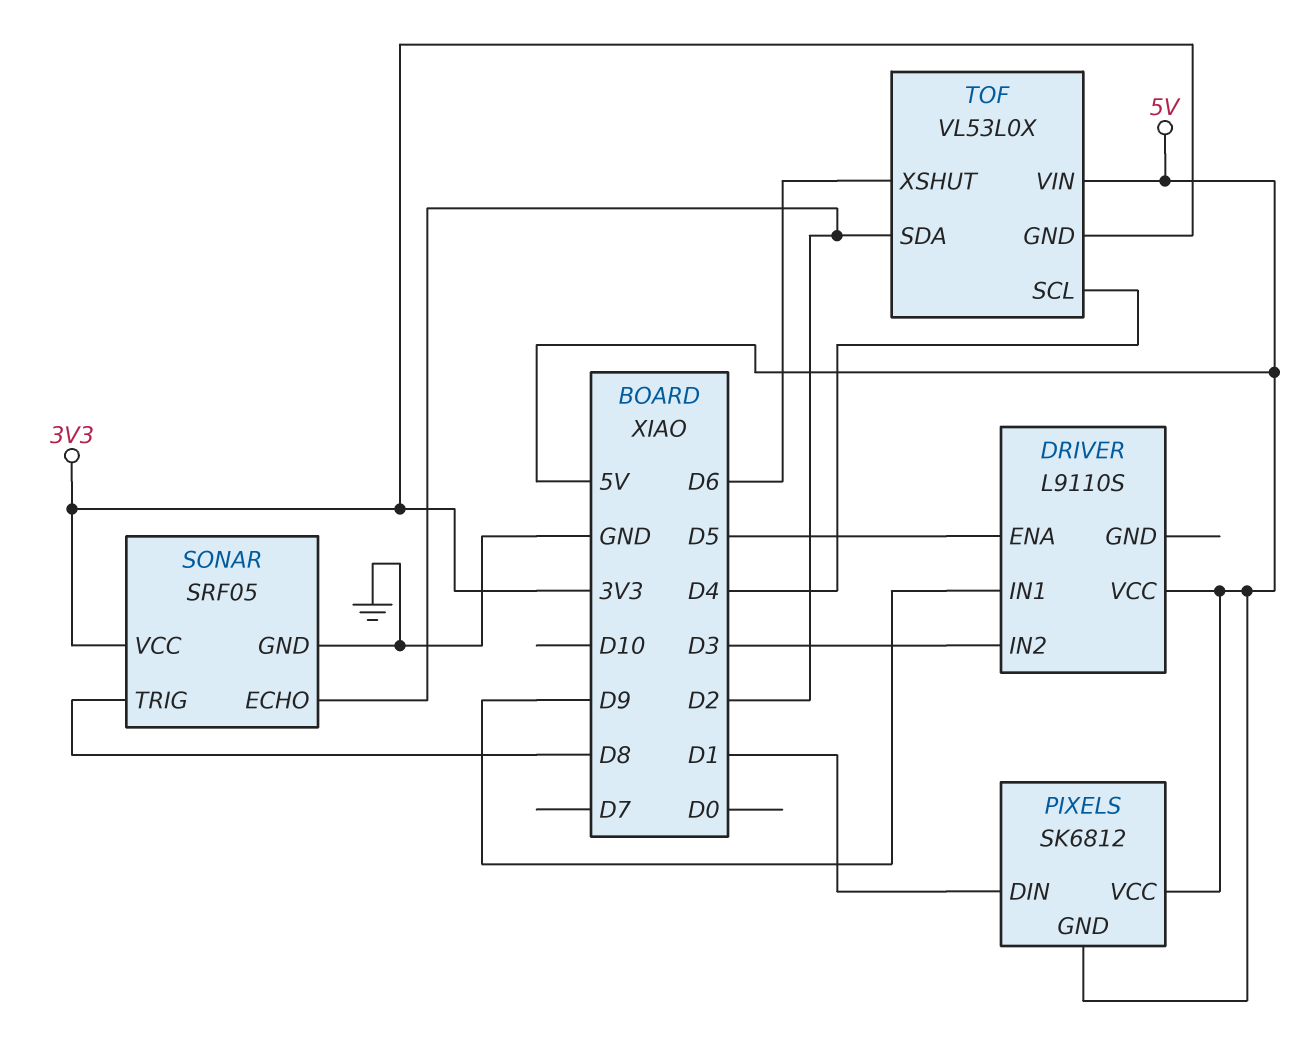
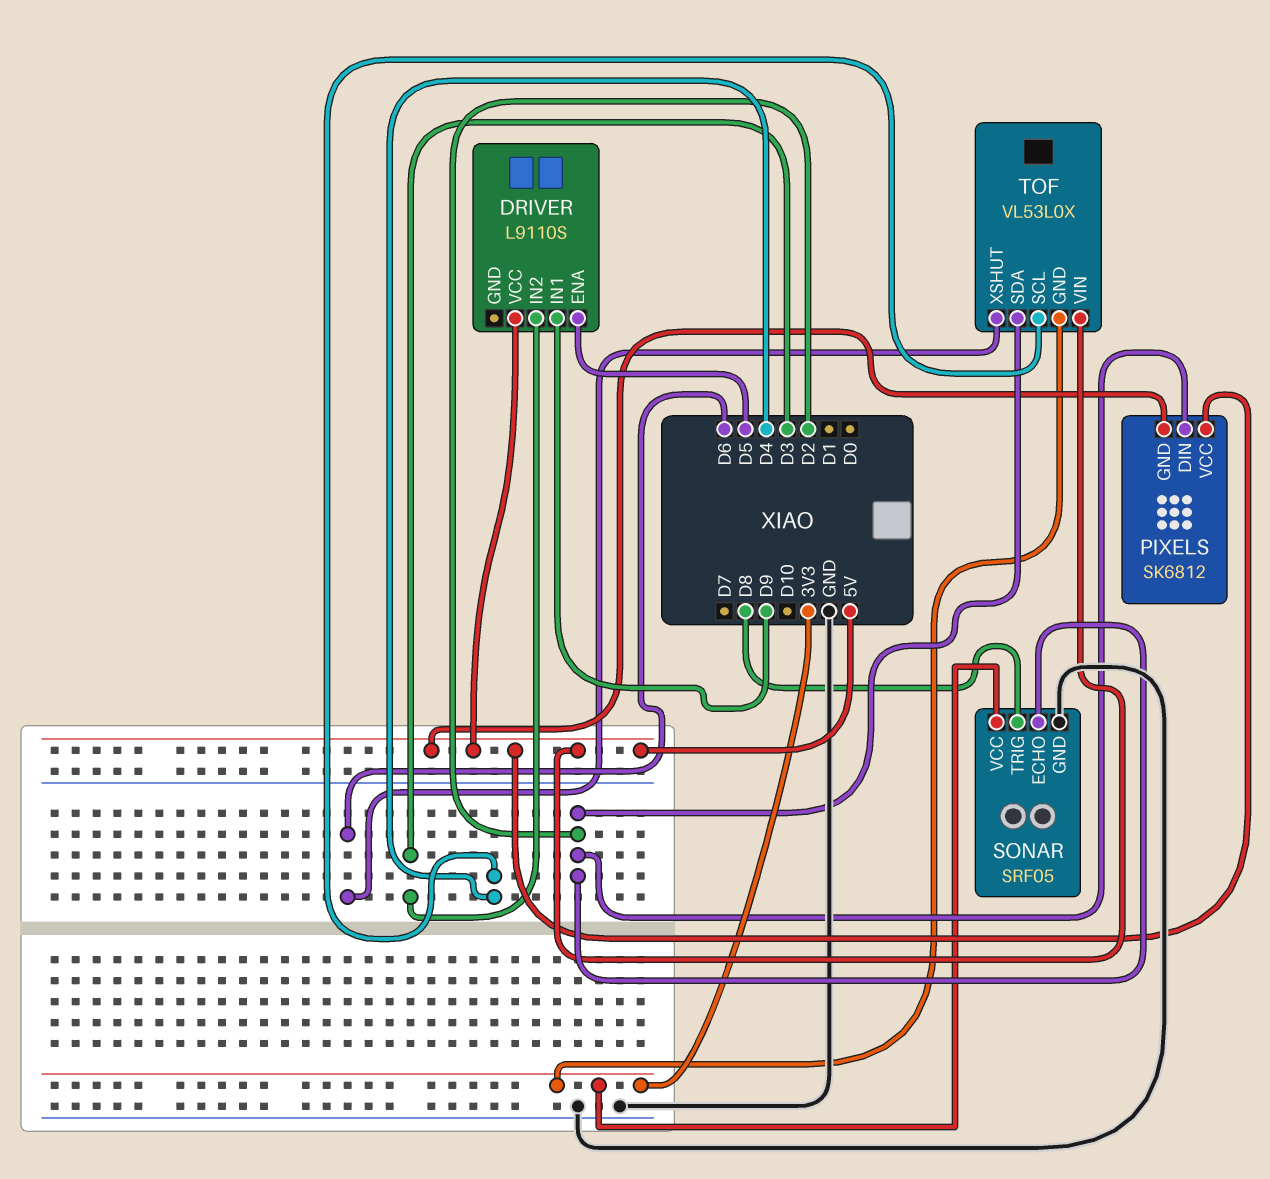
PIXELS pin DIN: D1 -> D2

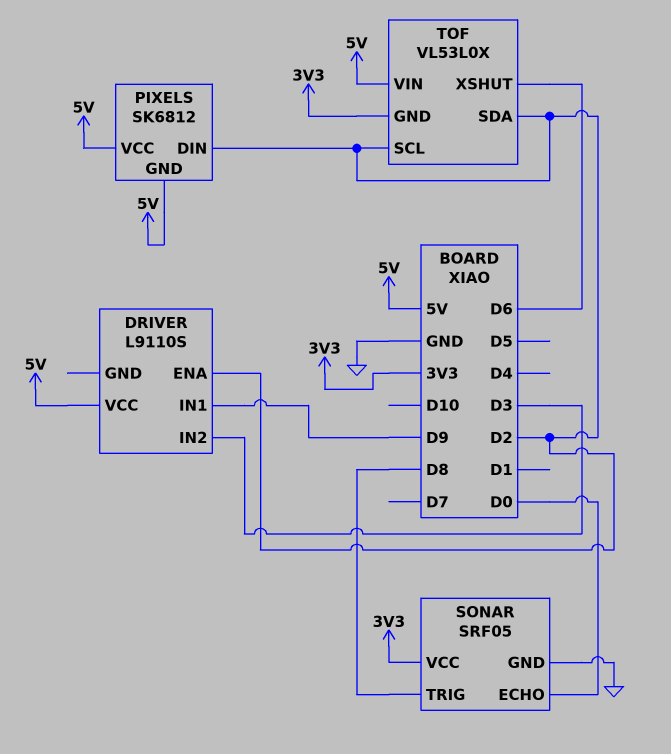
DRIVER pin ENA: D5 -> D2
SONAR pin ECHO: D2 -> D0
TOF pin SCL: D4 -> D2

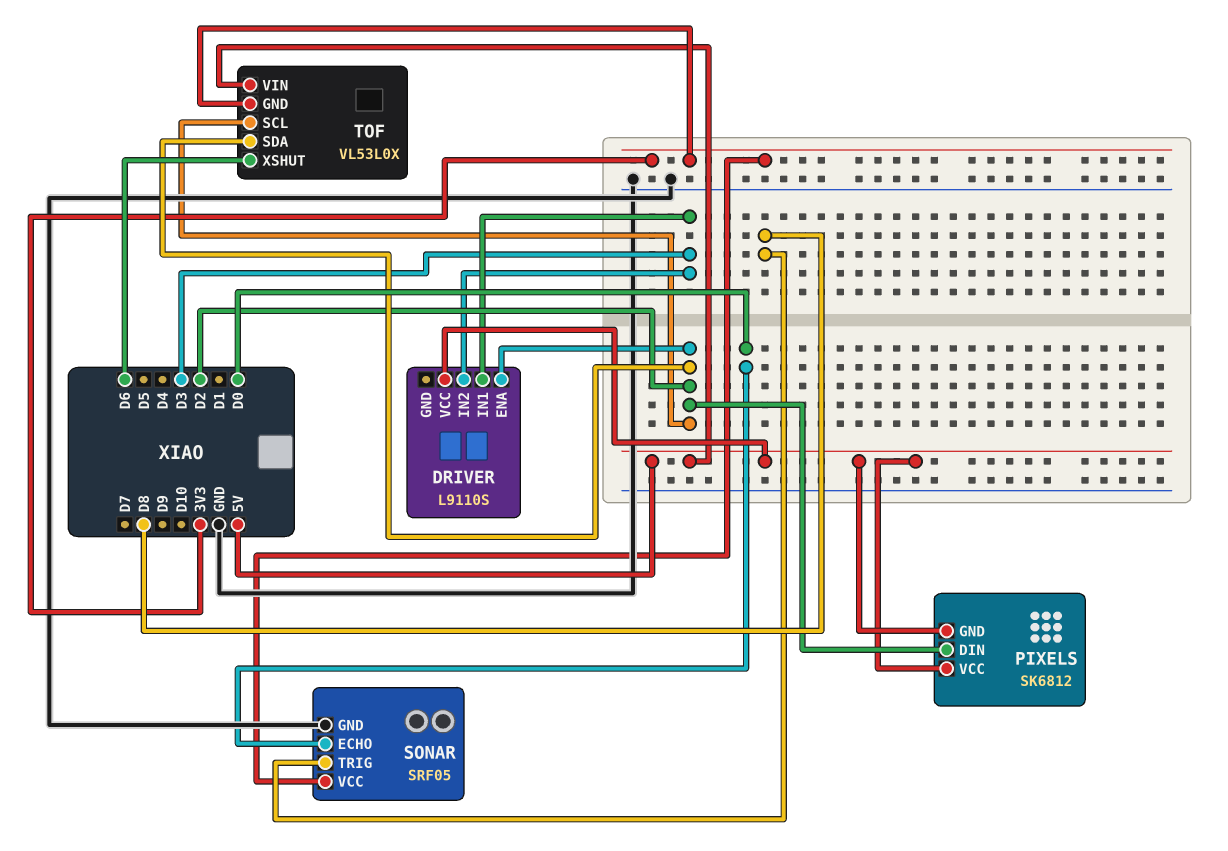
DRIVER pin IN1: D9 -> D3

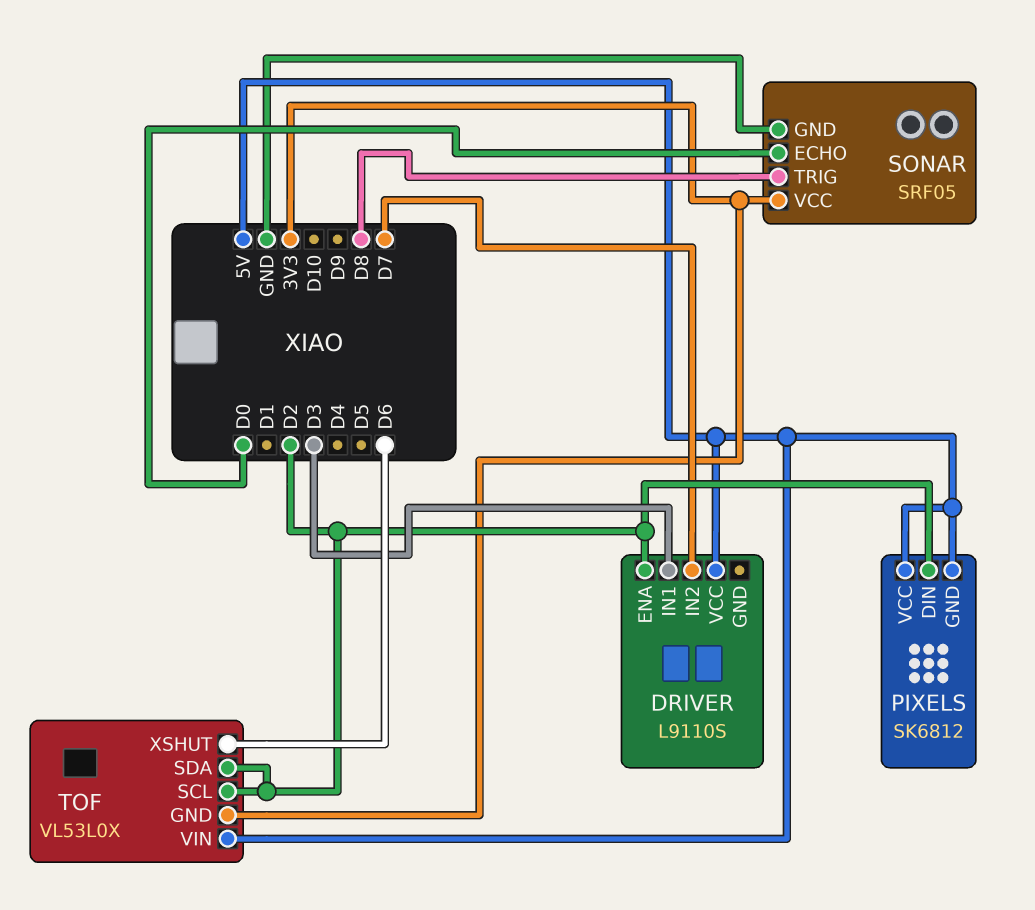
DRIVER pin IN2: D3 -> D7

